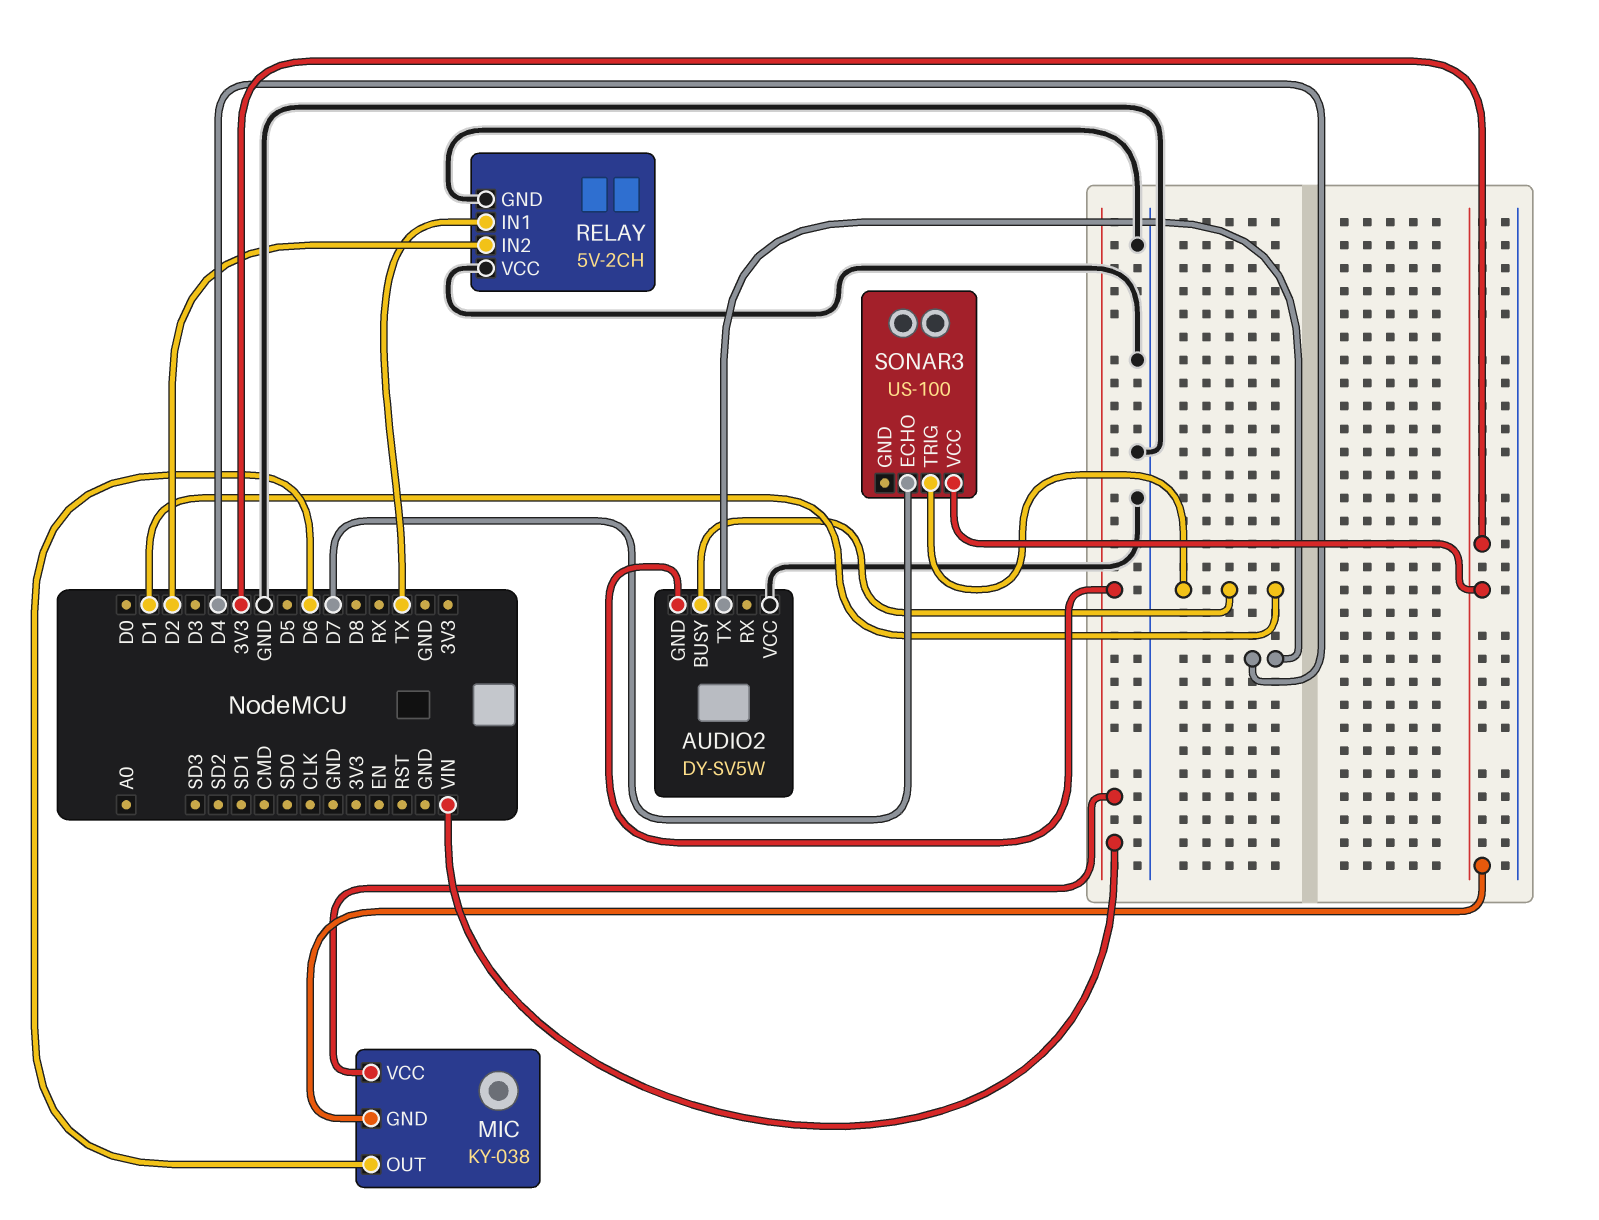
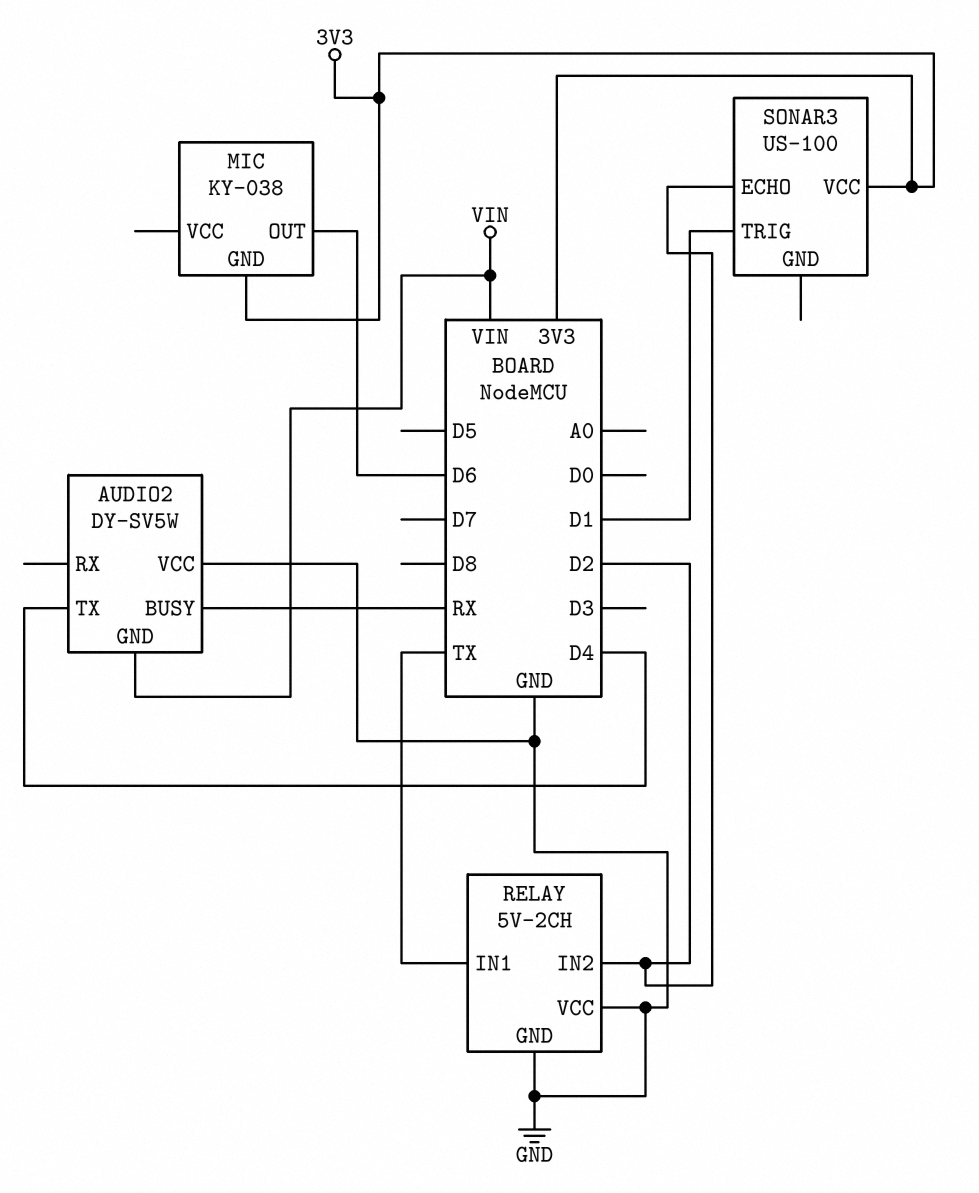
AUDIO2 pin BUSY: D1 -> RX
MIC pin VCC: VIN -> none
SONAR3 pin ECHO: D7 -> D2

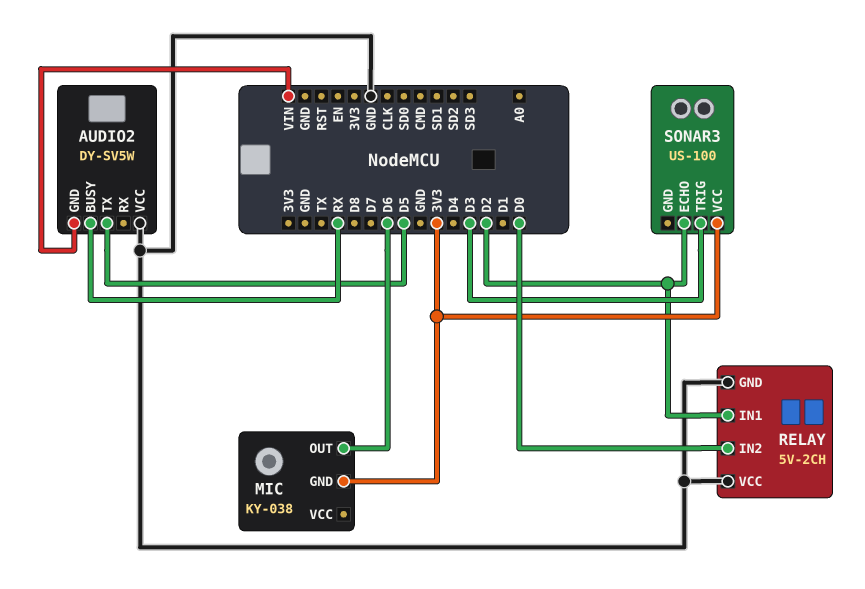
AUDIO2 pin TX: D4 -> D5
RELAY pin IN1: TX -> D2
RELAY pin IN2: D2 -> D0
SONAR3 pin TRIG: D1 -> D3

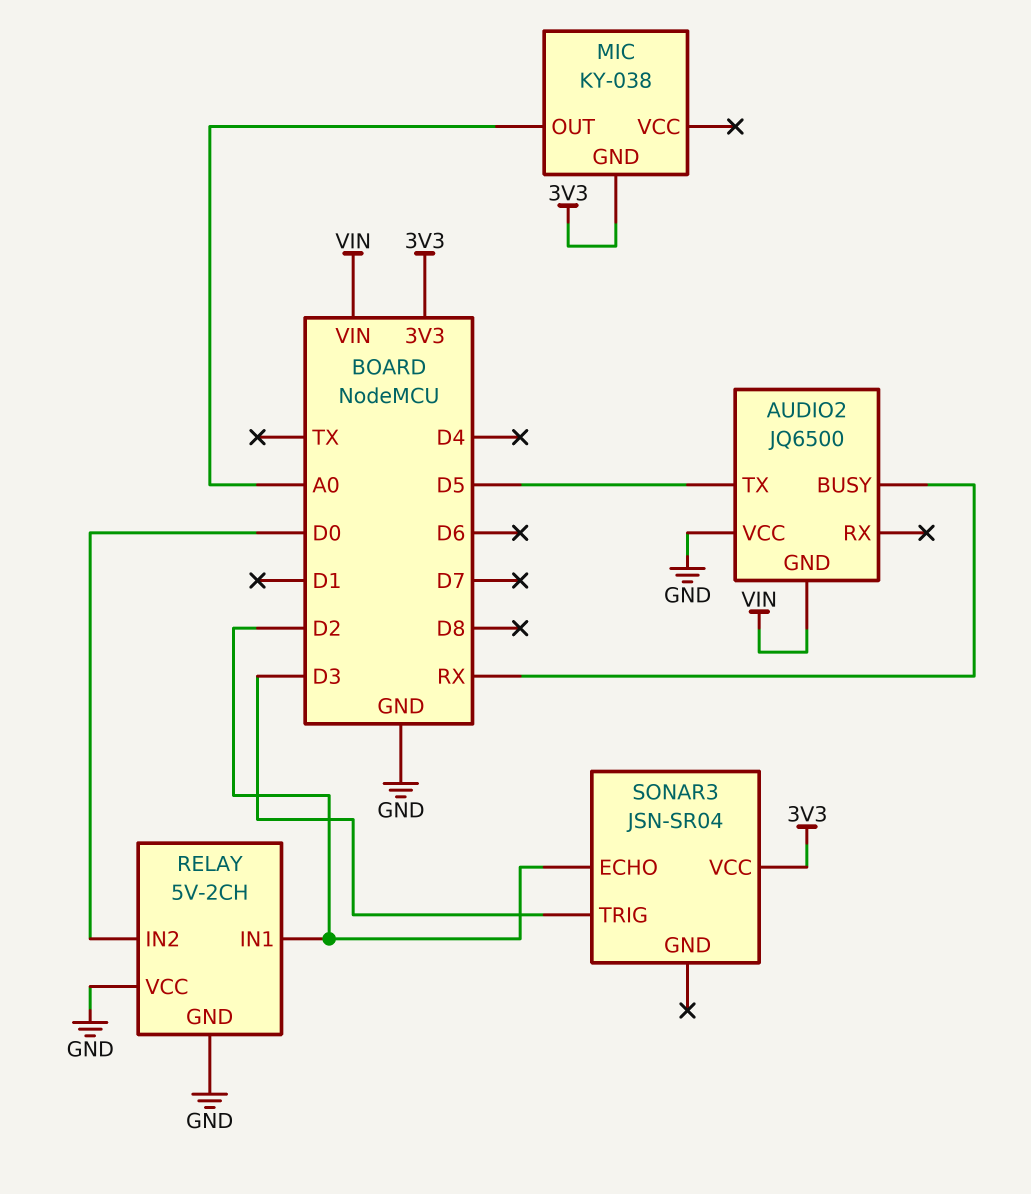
AUDIO2: DY-SV5W -> JQ6500
MIC pin OUT: D6 -> A0
SONAR3: US-100 -> JSN-SR04

